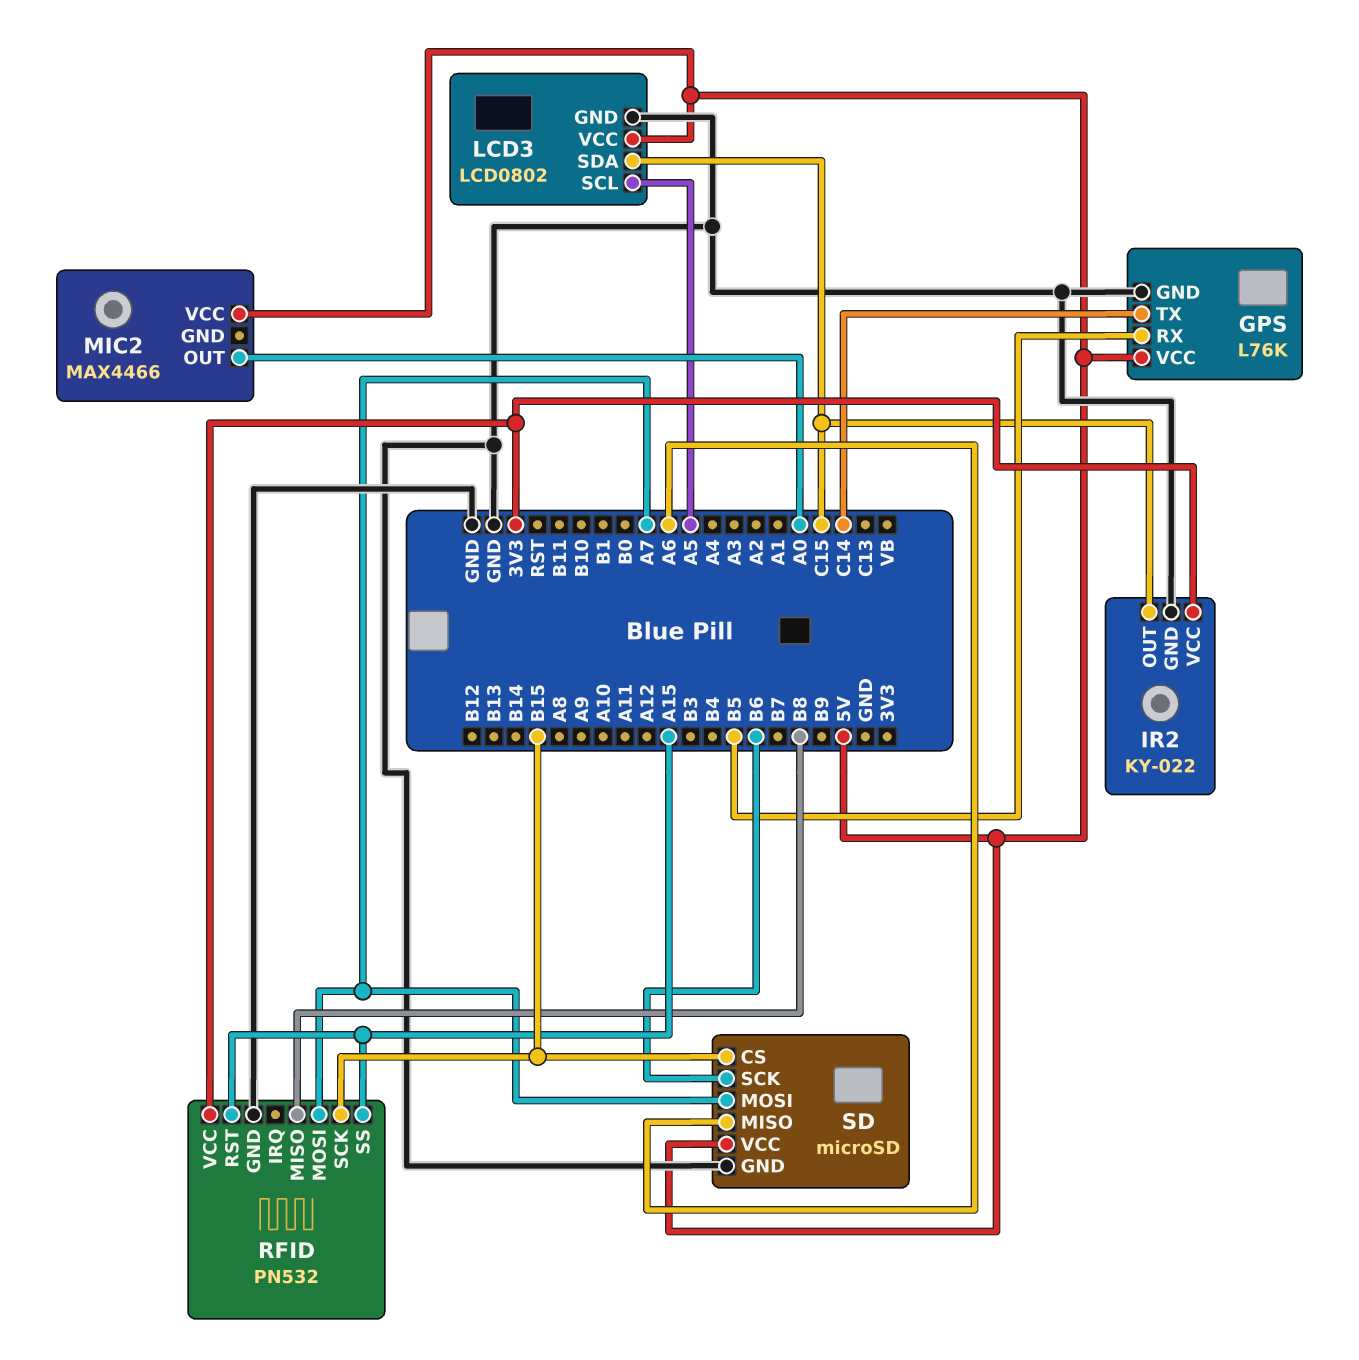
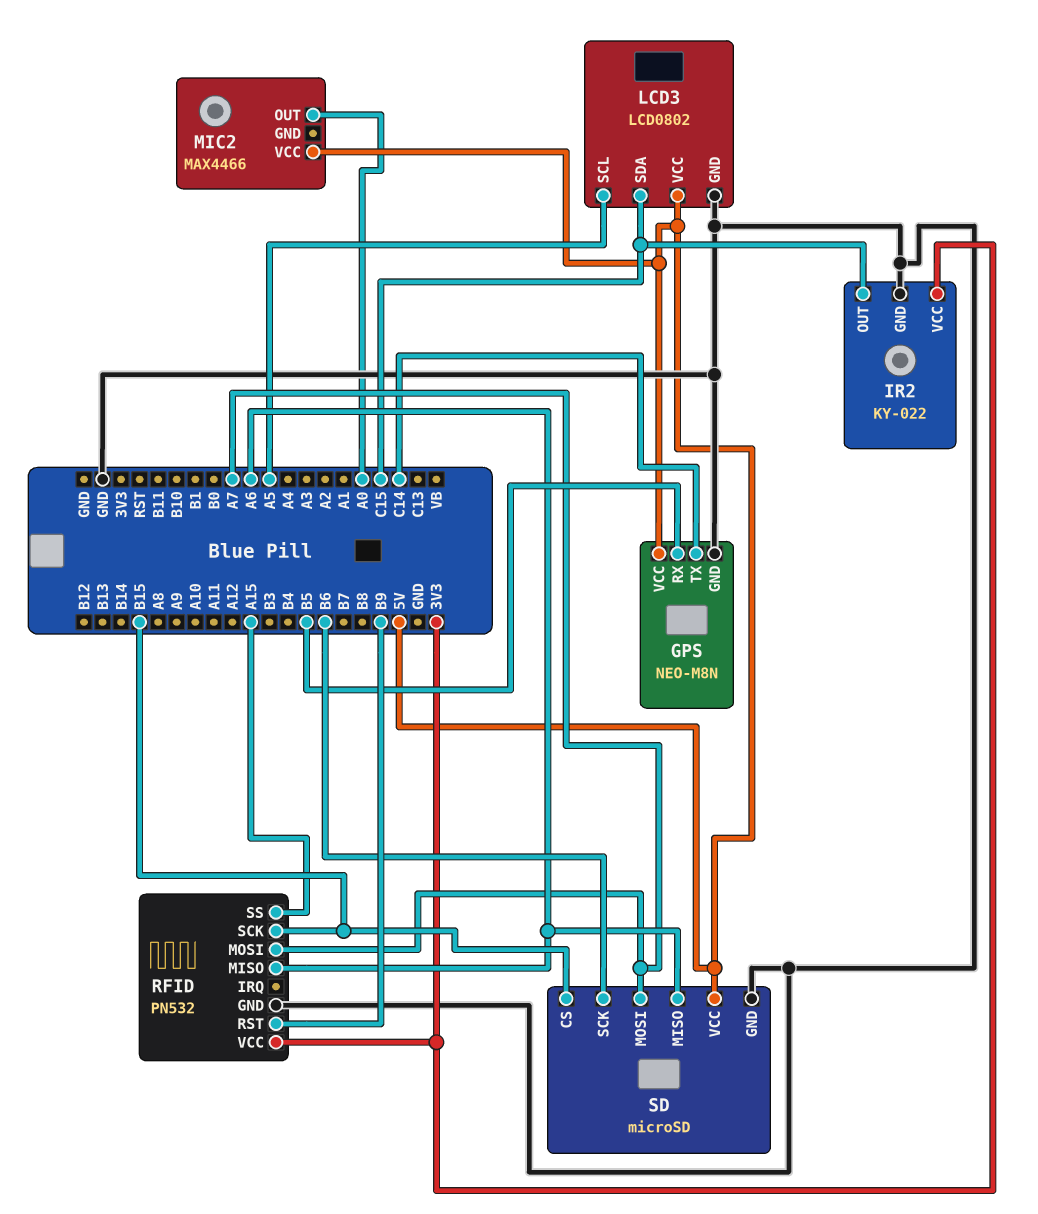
GPS: L76K -> NEO-M8N
RFID pin MISO: B8 -> A6
RFID pin RST: A15 -> B9

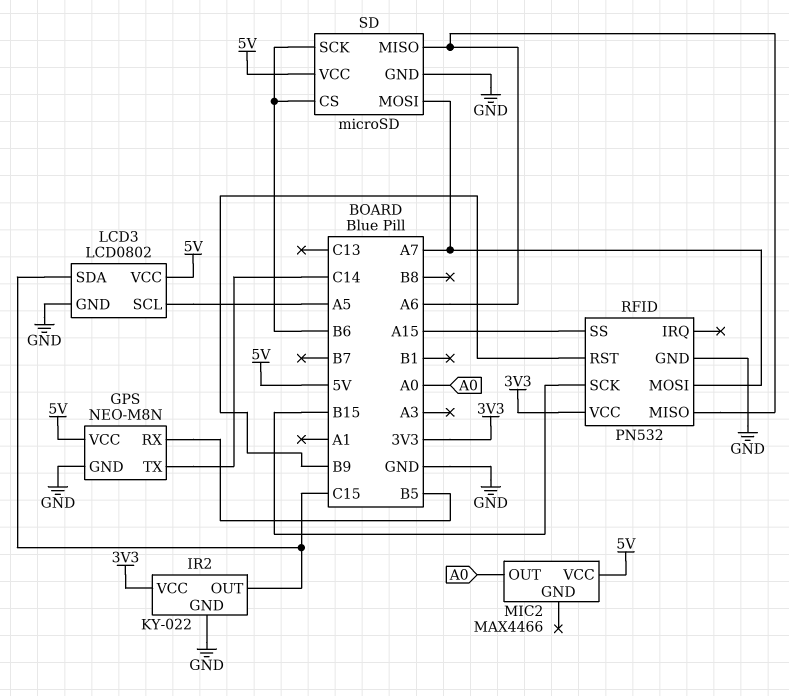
SD pin CS: B15 -> B6

